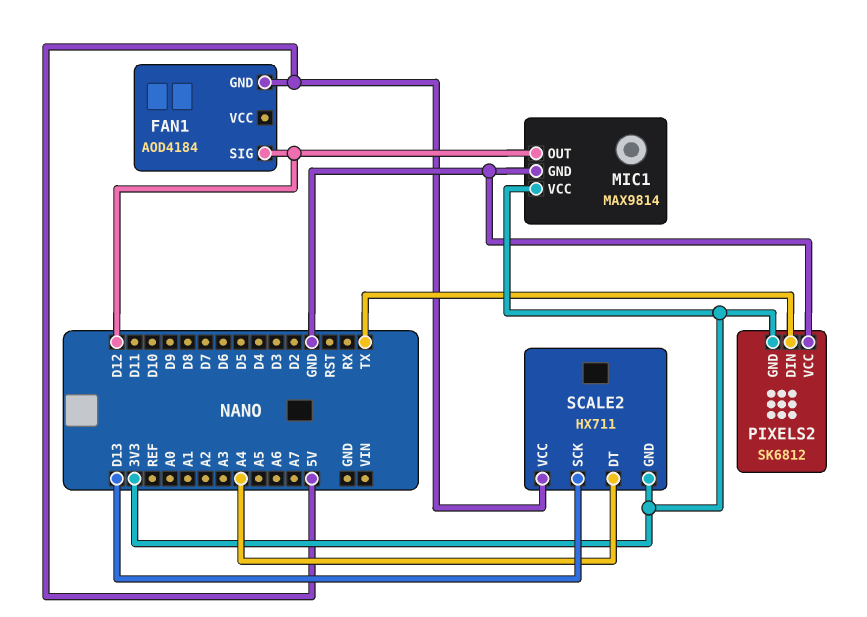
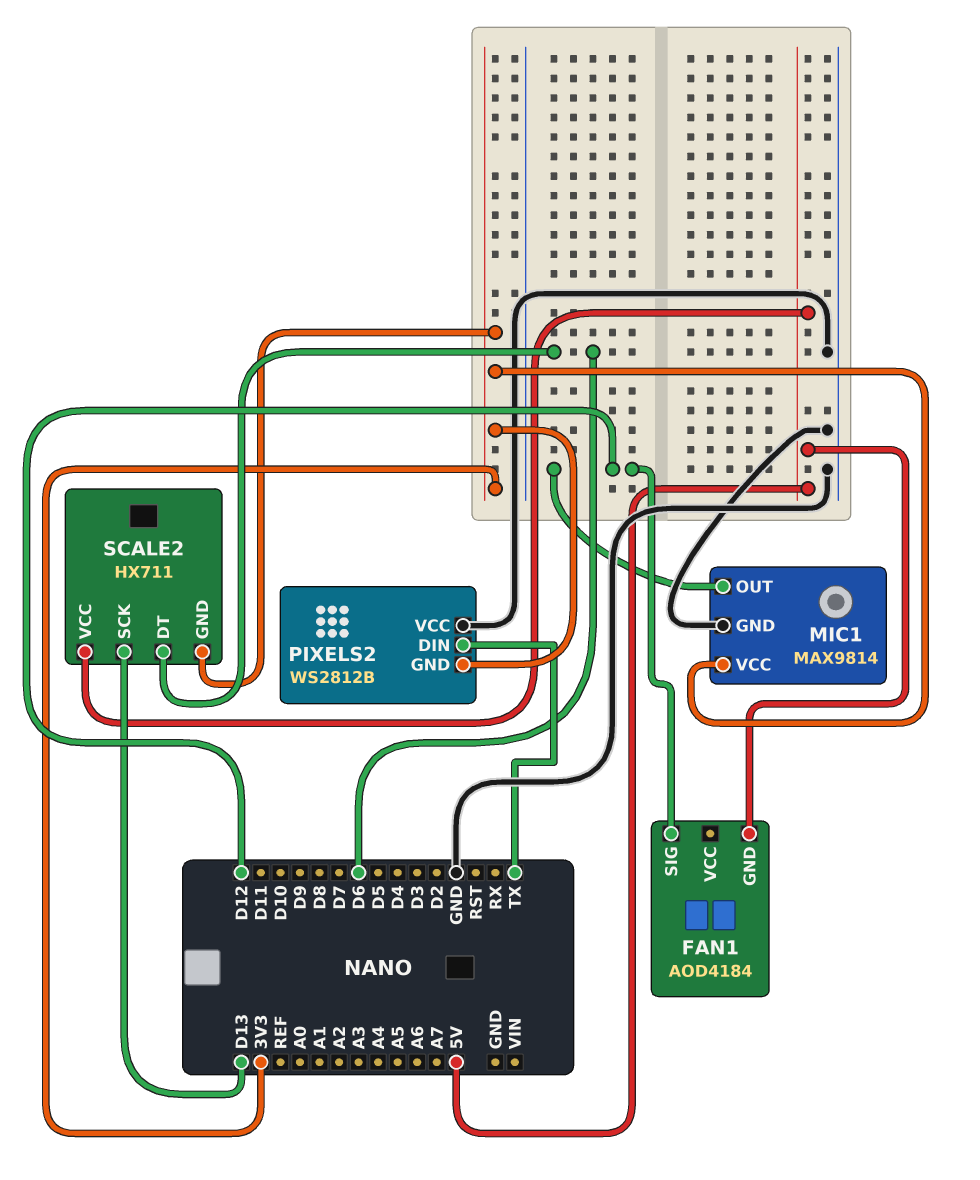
PIXELS2: SK6812 -> WS2812B
SCALE2 pin DT: A4 -> D6

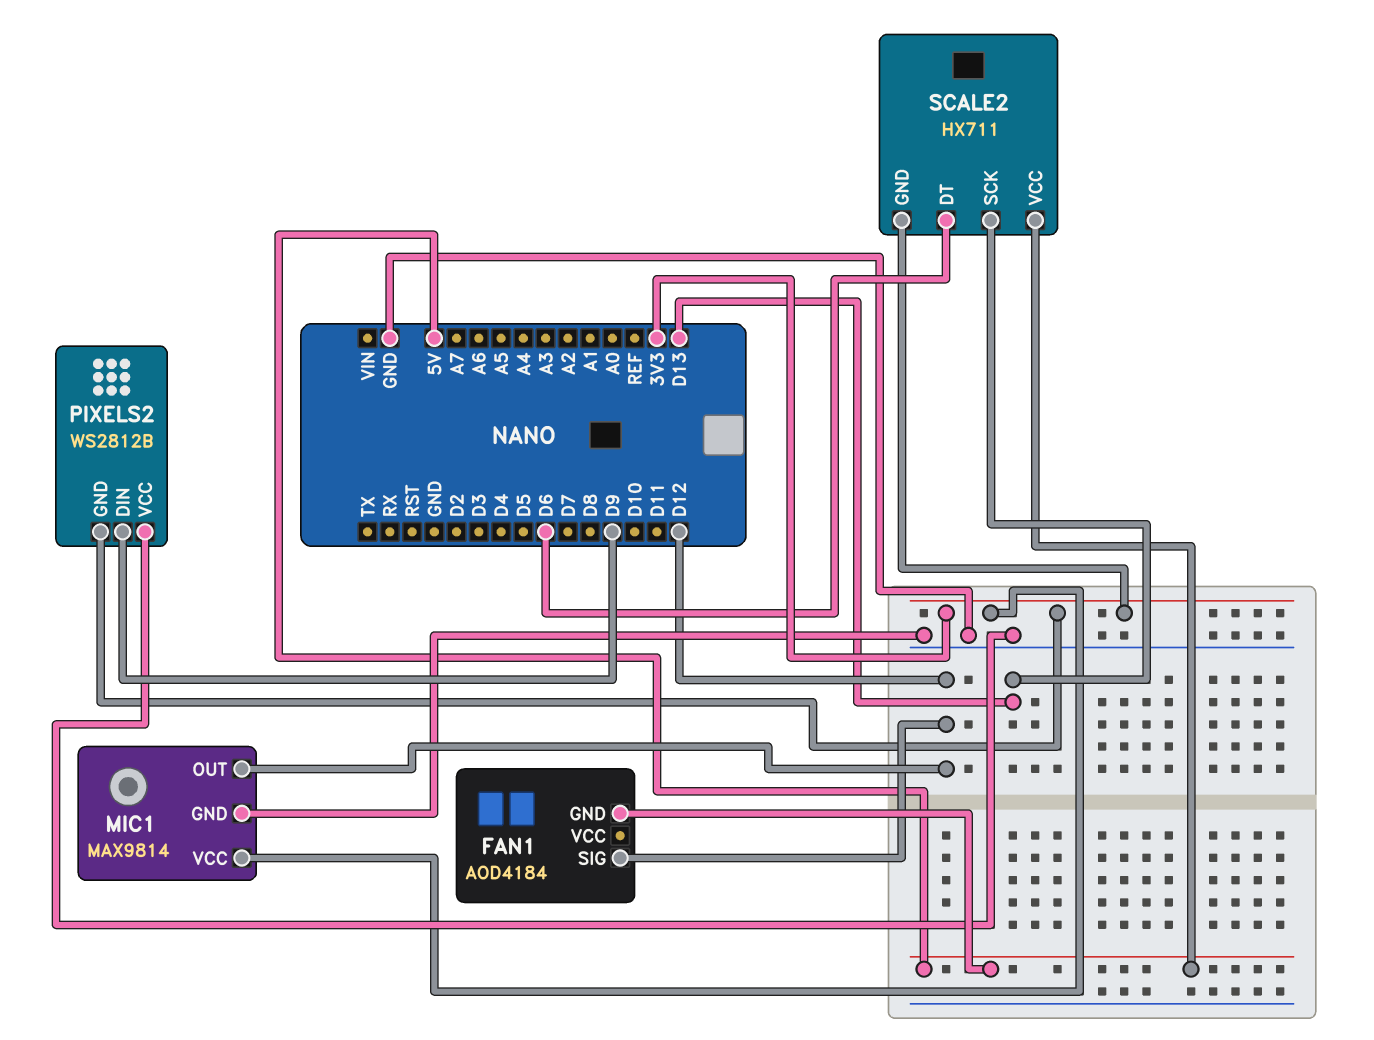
PIXELS2 pin DIN: TX -> D9

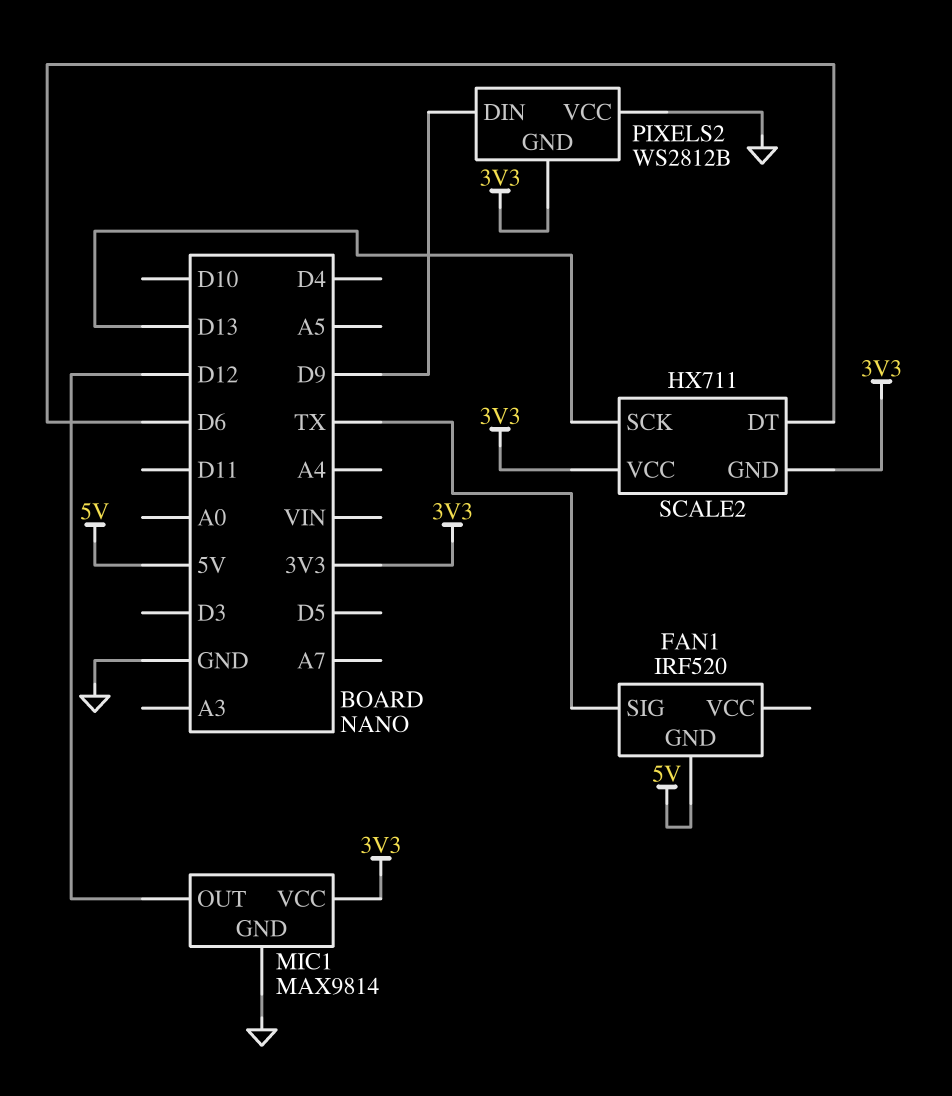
FAN1: AOD4184 -> IRF520
FAN1 pin SIG: D12 -> TX
SCALE2 pin VCC: 5V -> 3V3

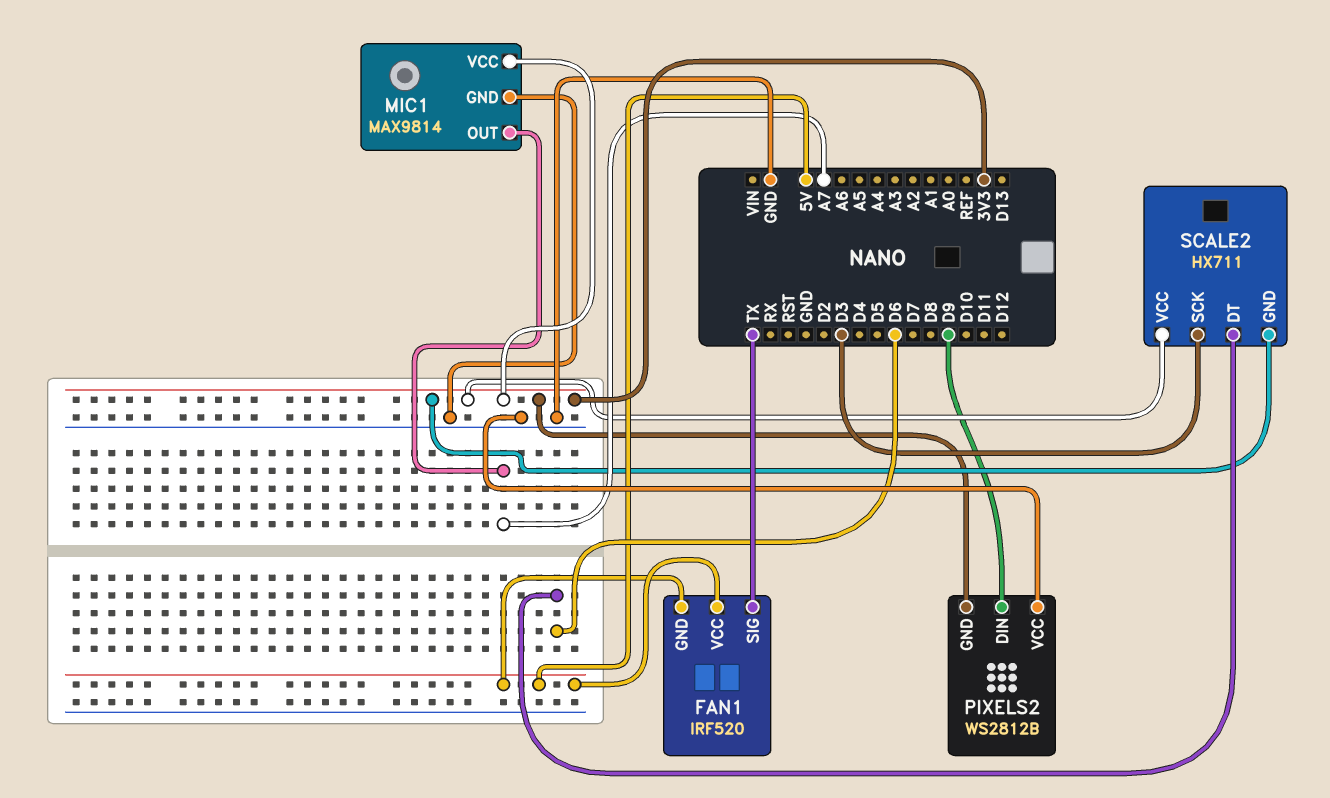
FAN1 pin VCC: none -> 5V
MIC1 pin OUT: D12 -> A7
SCALE2 pin SCK: D13 -> D3

